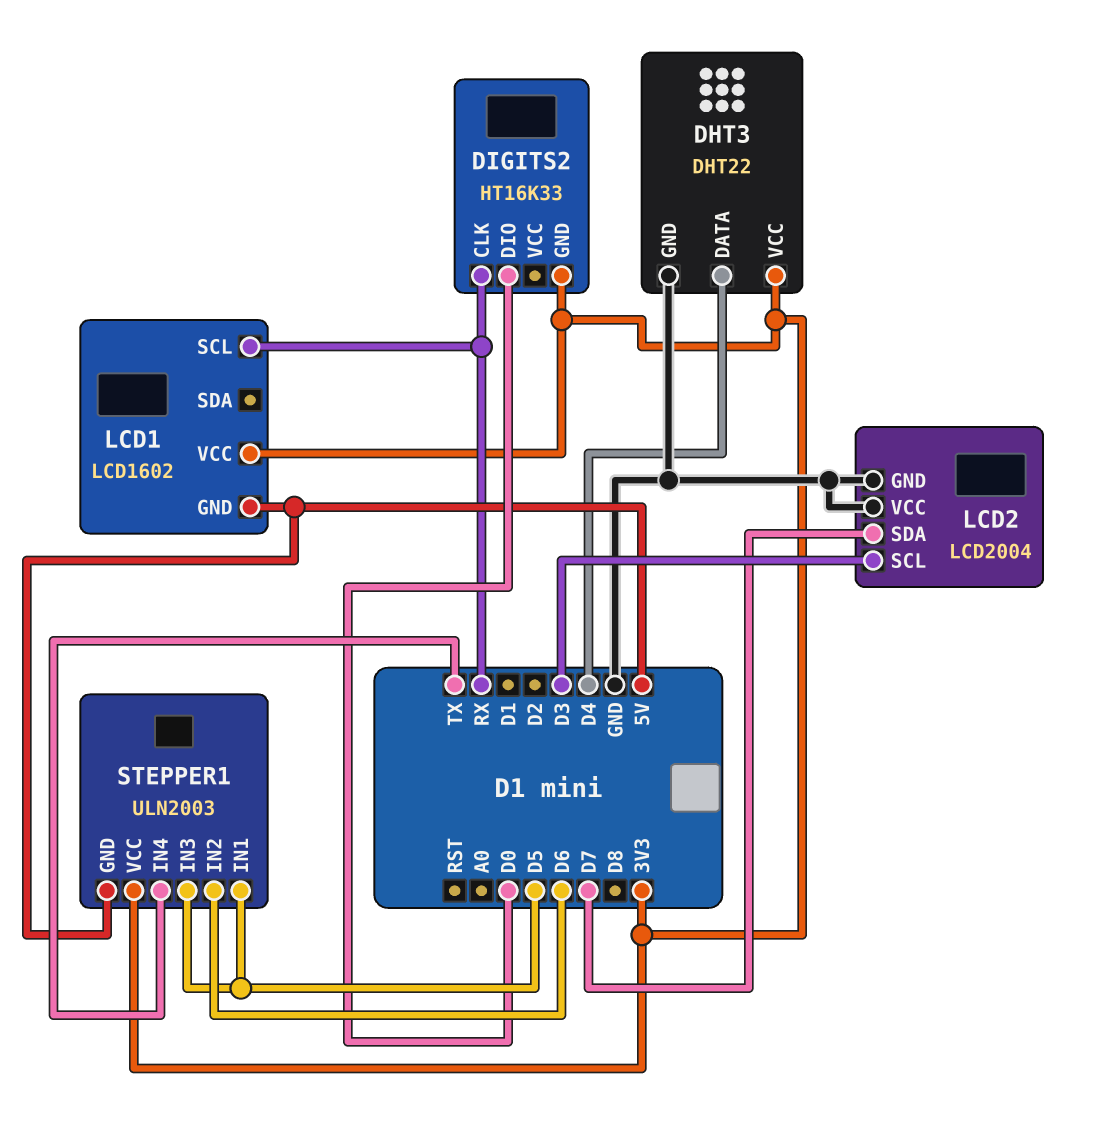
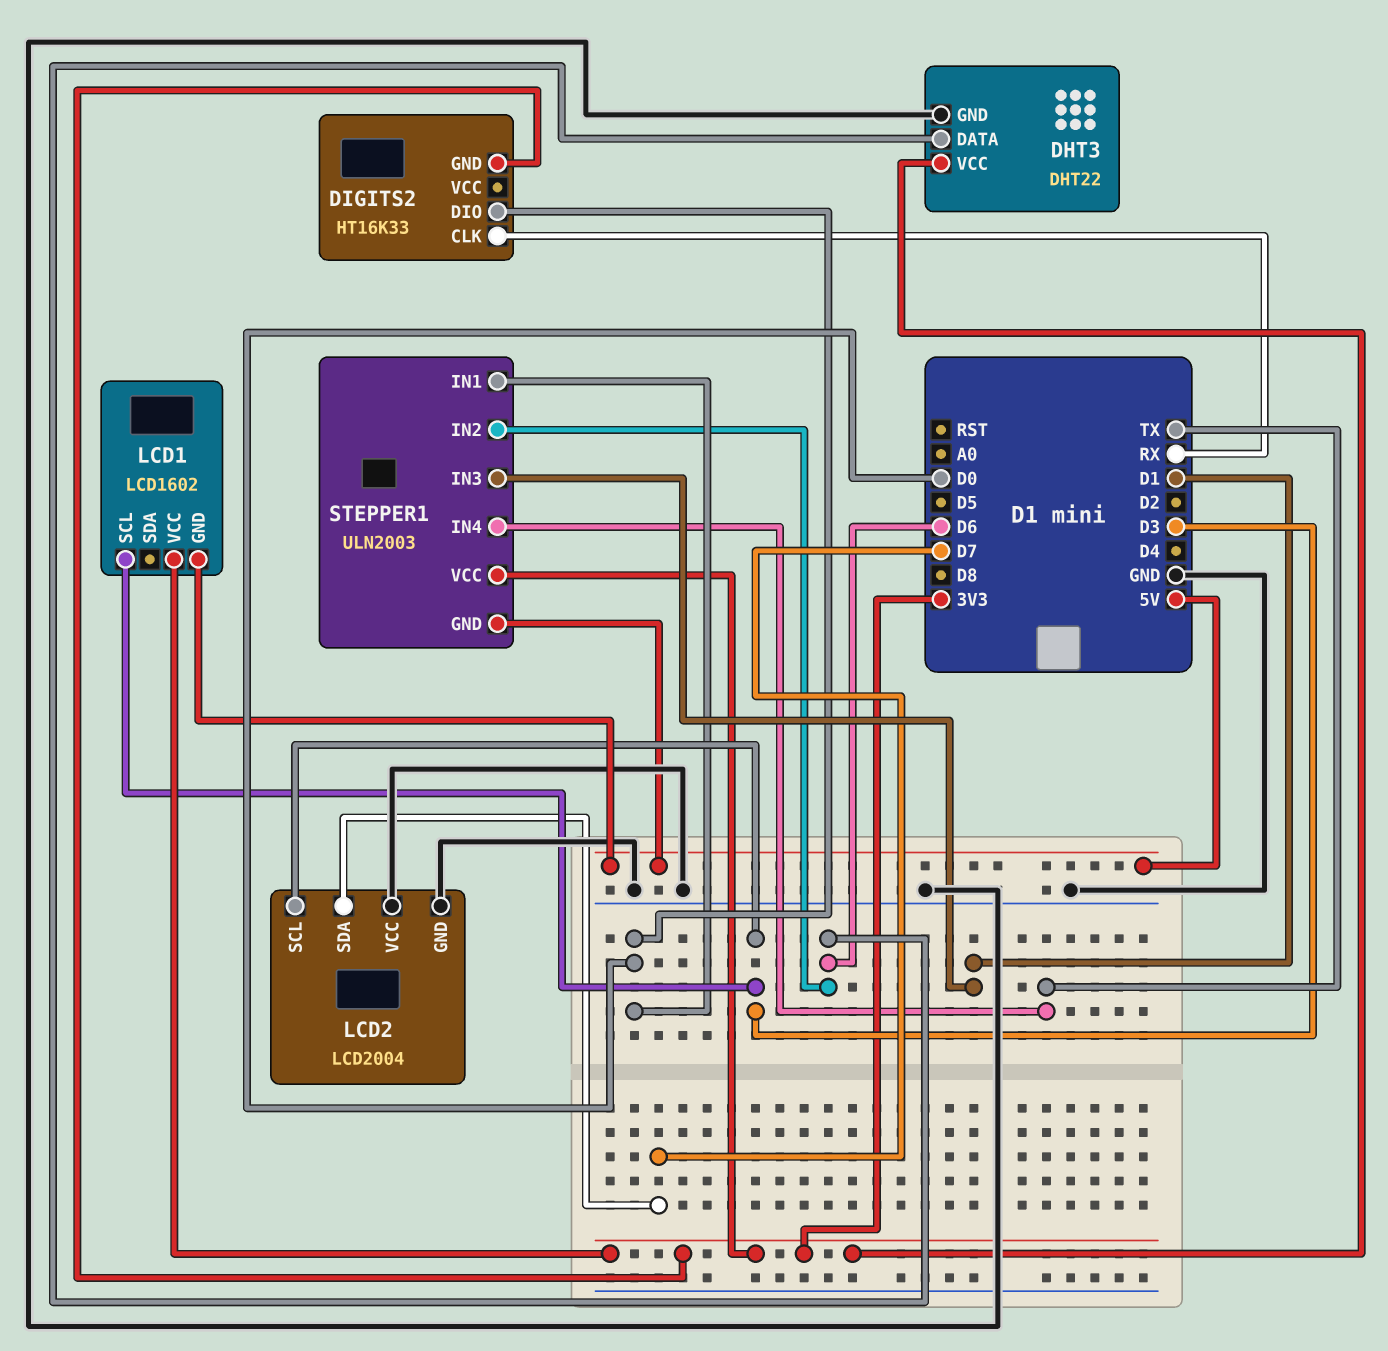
DHT3 pin DATA: D4 -> D6
LCD1 pin SCL: RX -> D3
STEPPER1 pin IN1: D5 -> D0
STEPPER1 pin IN3: D5 -> D1

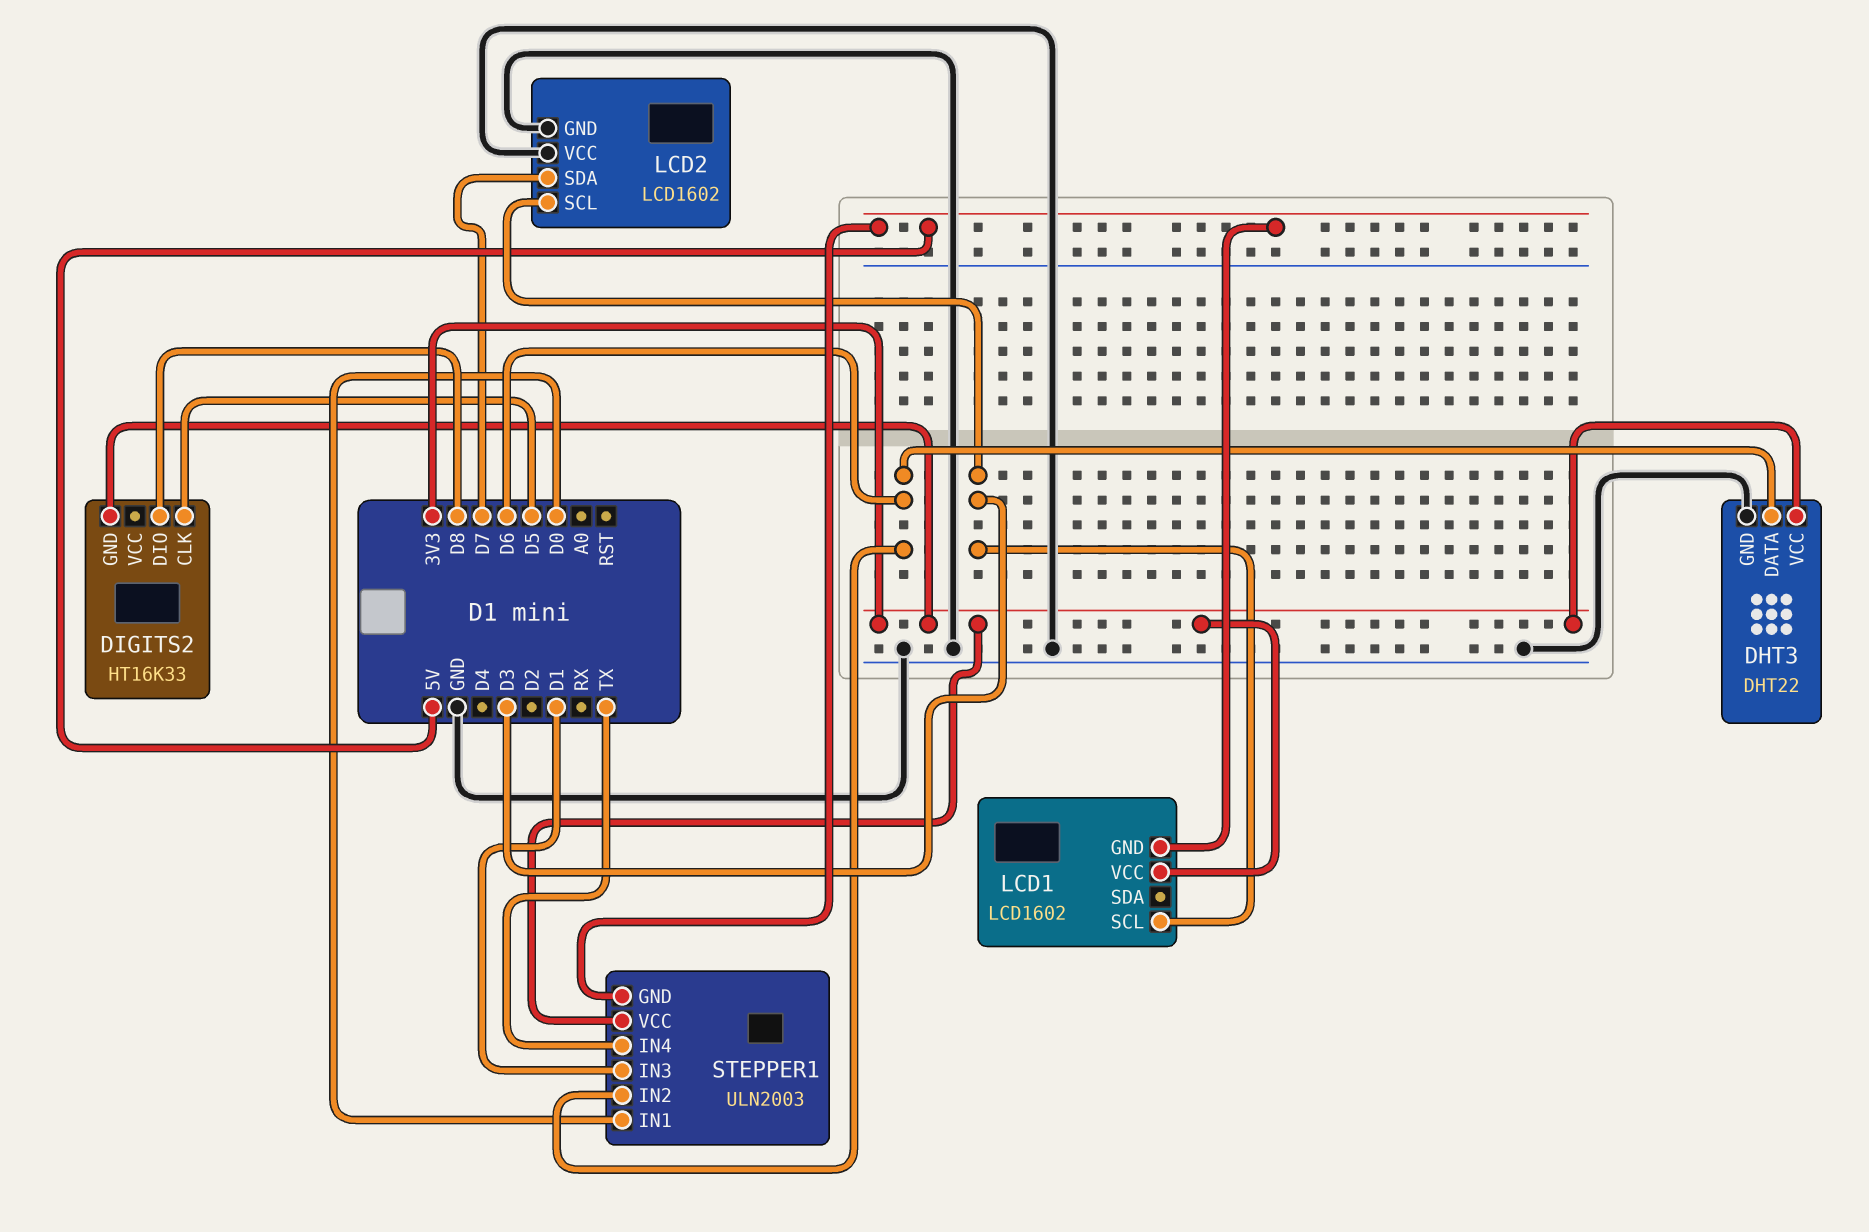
DIGITS2 pin CLK: RX -> D5
DIGITS2 pin DIO: D0 -> D8
LCD2: LCD2004 -> LCD1602

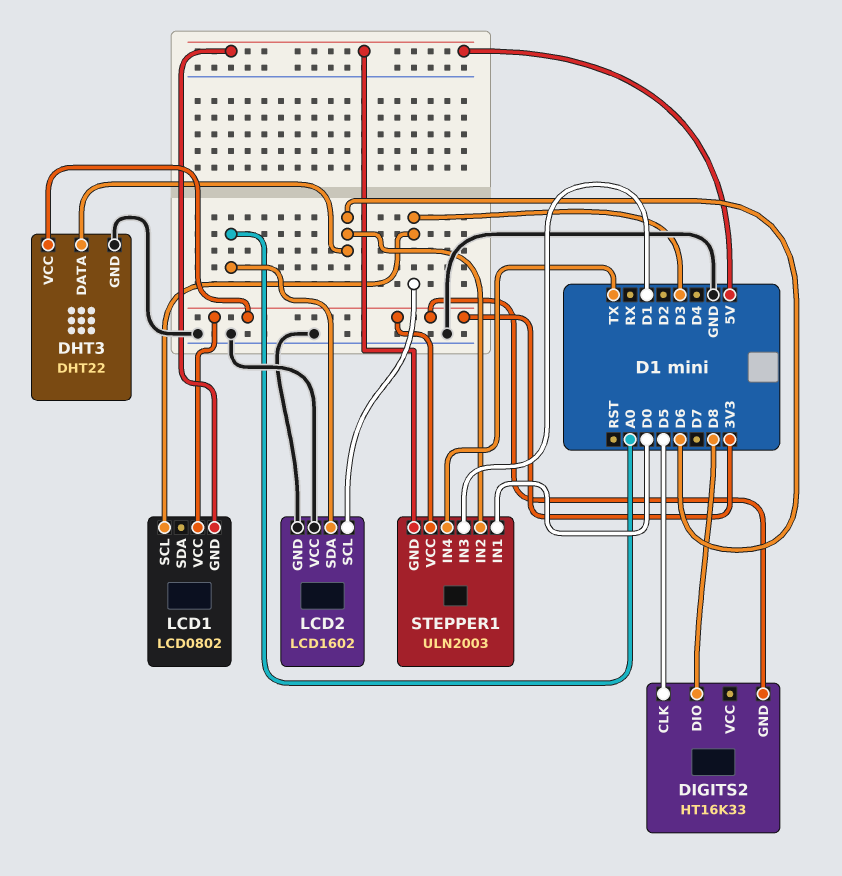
LCD1: LCD1602 -> LCD0802
LCD2 pin SDA: D7 -> A0

